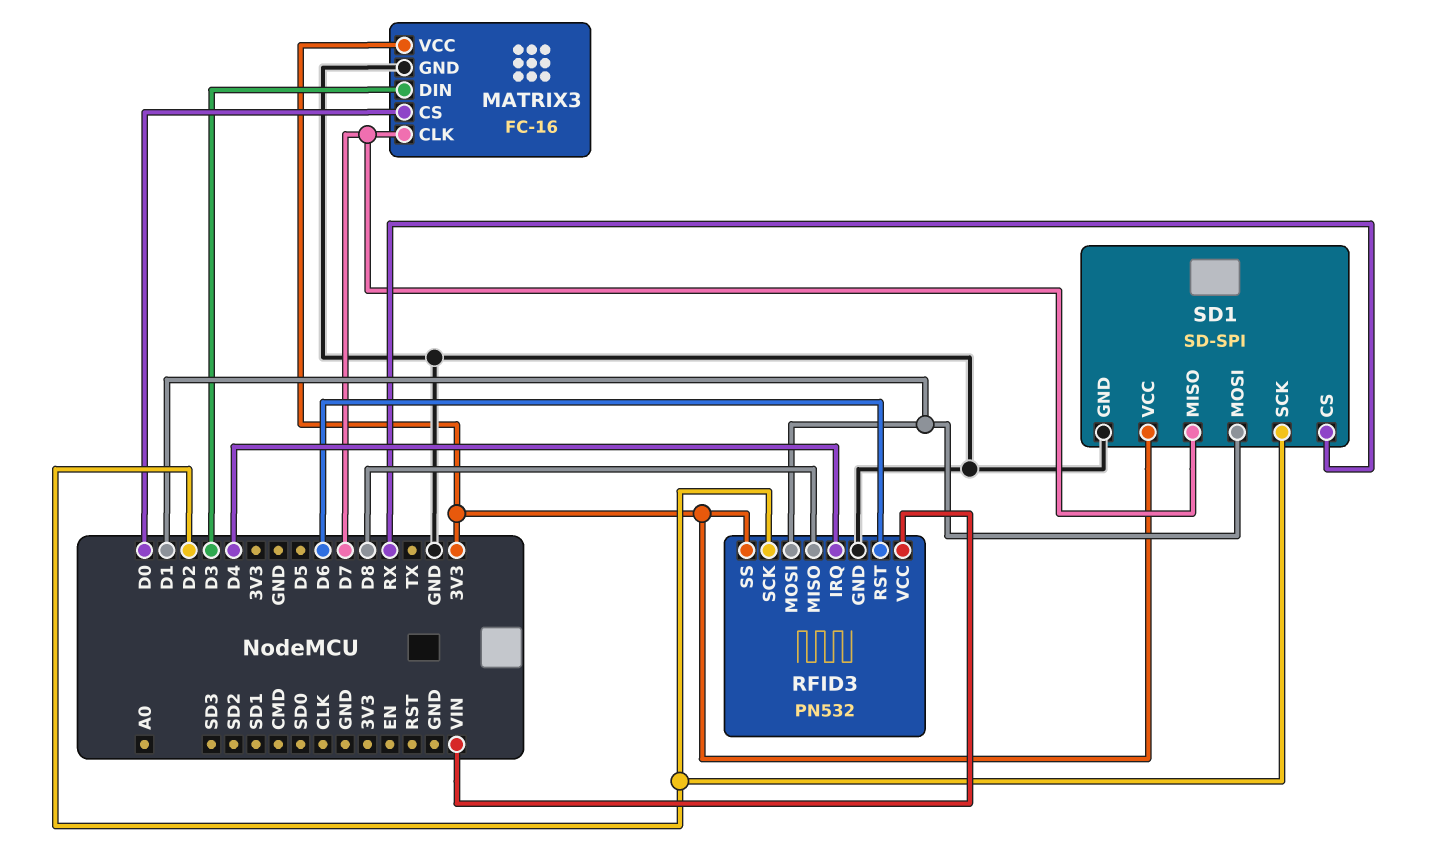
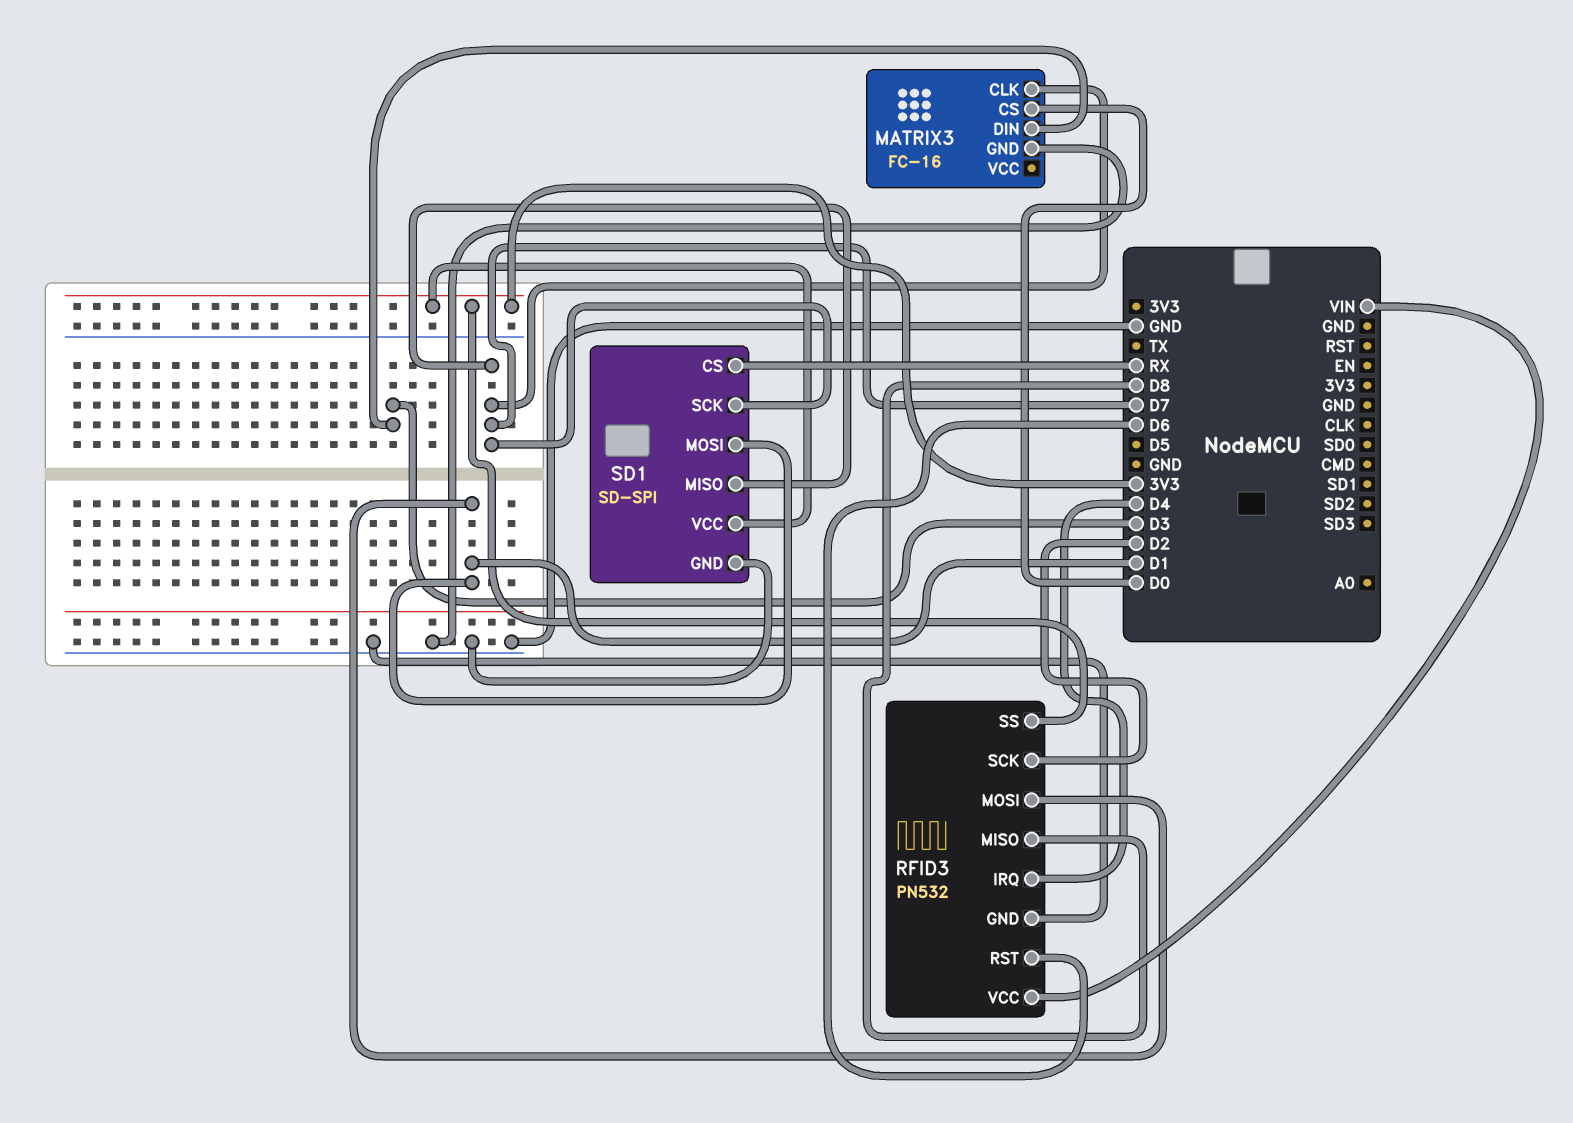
MATRIX3 pin VCC: 3V3 -> none
SD1 pin SCK: D2 -> D7

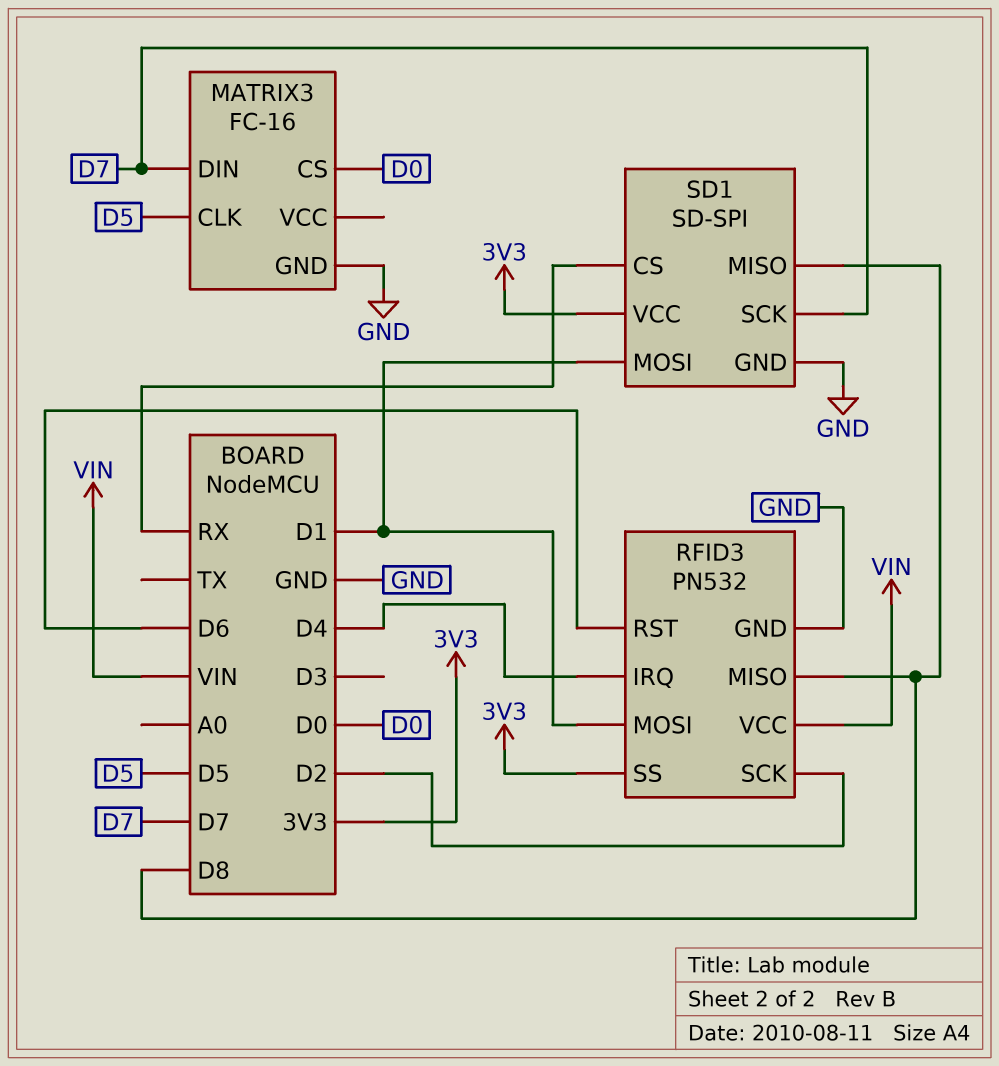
MATRIX3 pin CLK: D7 -> D5
MATRIX3 pin DIN: D3 -> D7
SD1 pin MISO: D7 -> D8

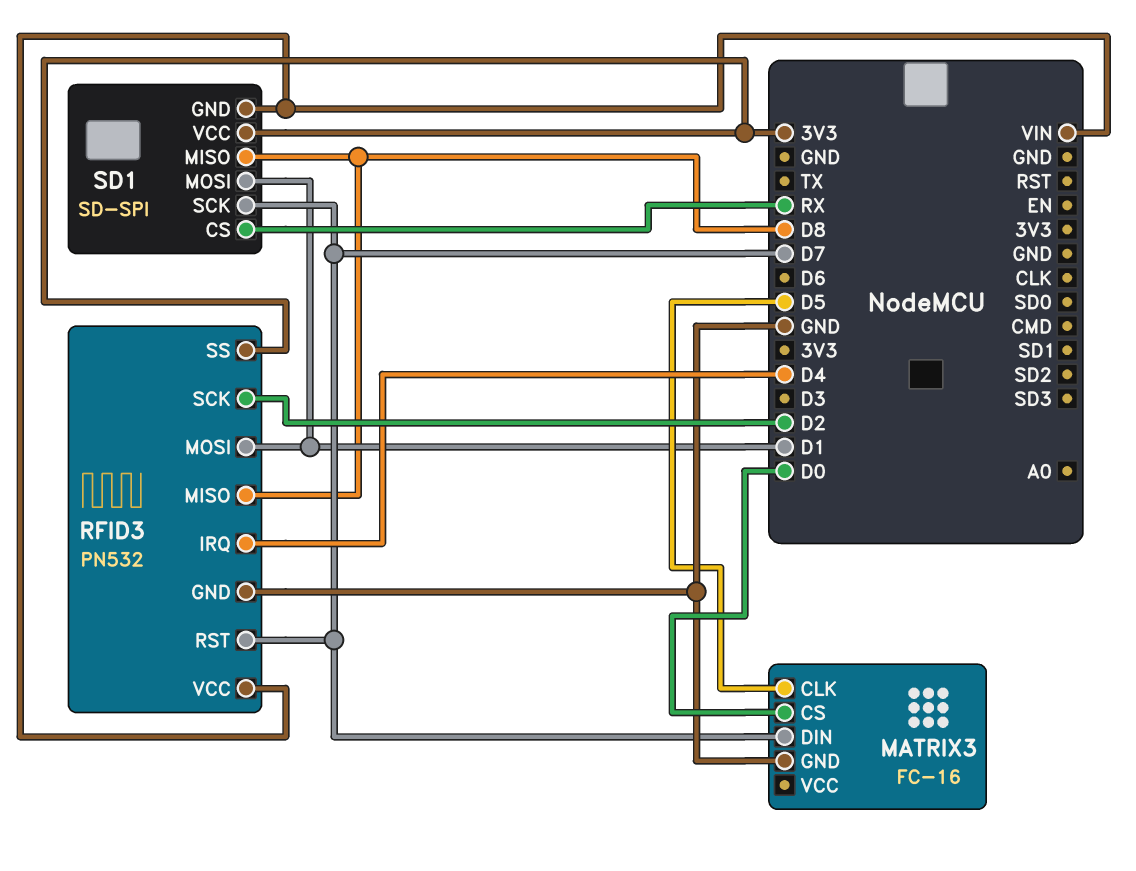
RFID3 pin RST: D6 -> D7
SD1 pin GND: GND -> VIN

